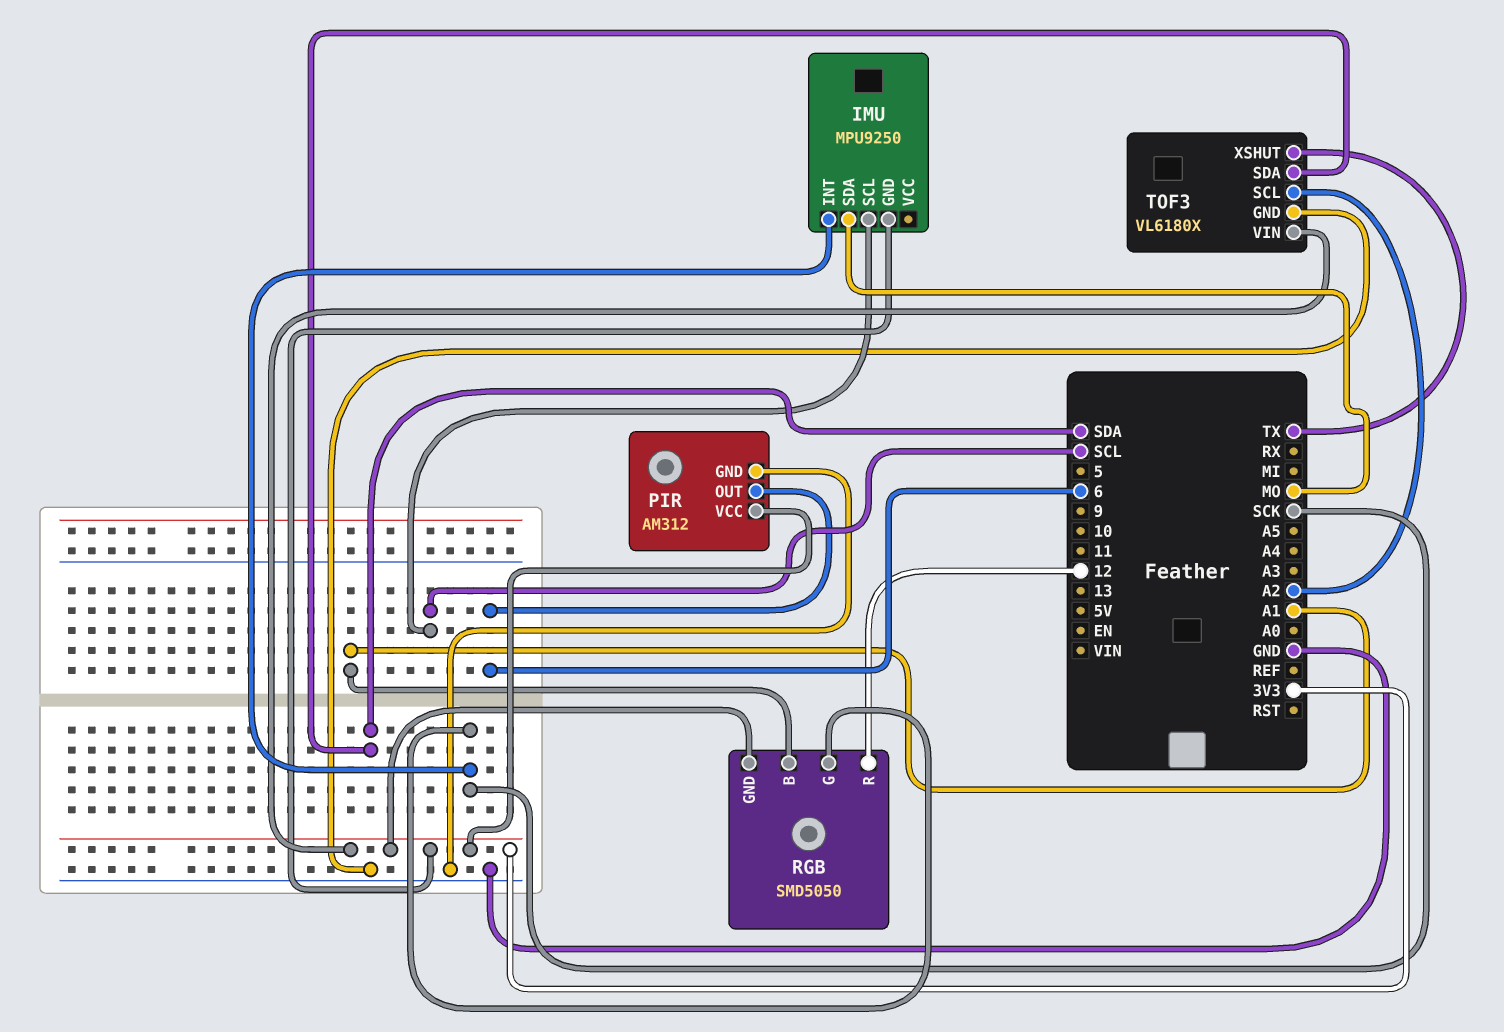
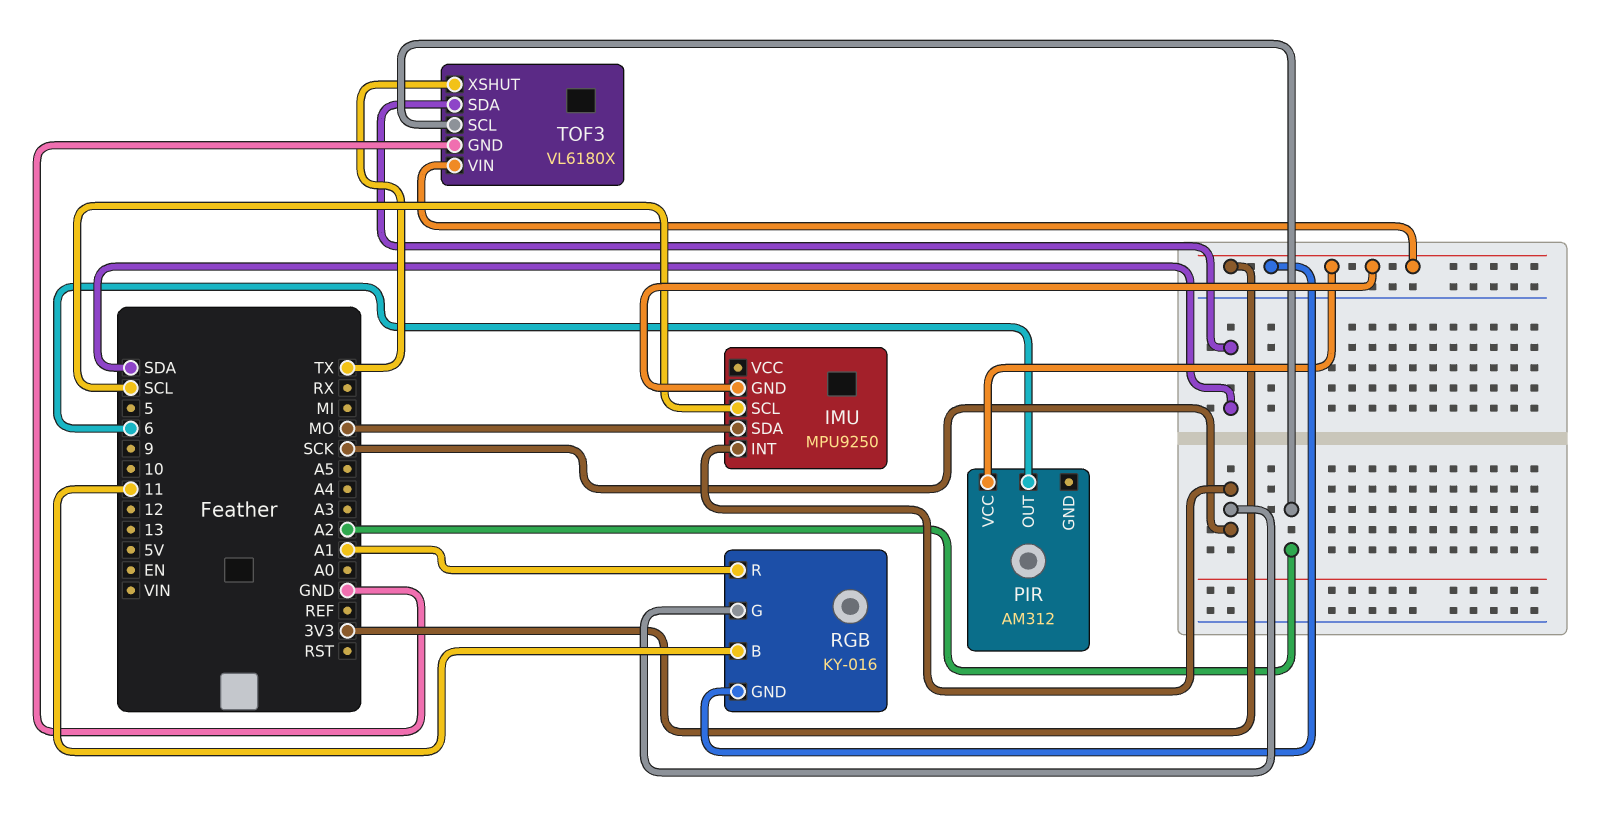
PIR pin GND: GND -> none
RGB: SMD5050 -> KY-016
RGB pin B: A1 -> 11
RGB pin R: 12 -> A1

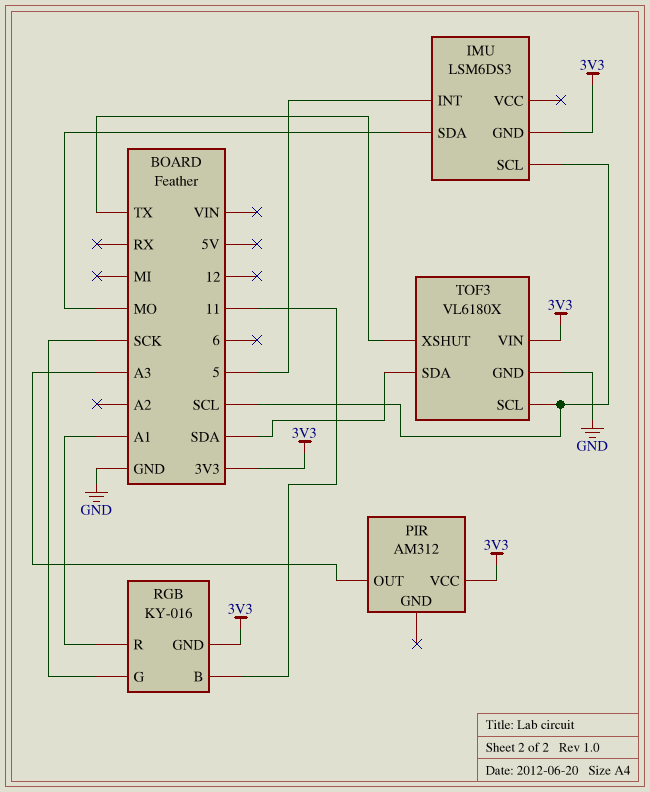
IMU: MPU9250 -> LSM6DS3
IMU pin INT: SCK -> 5
PIR pin OUT: 6 -> A3
TOF3 pin SCL: A2 -> SCL

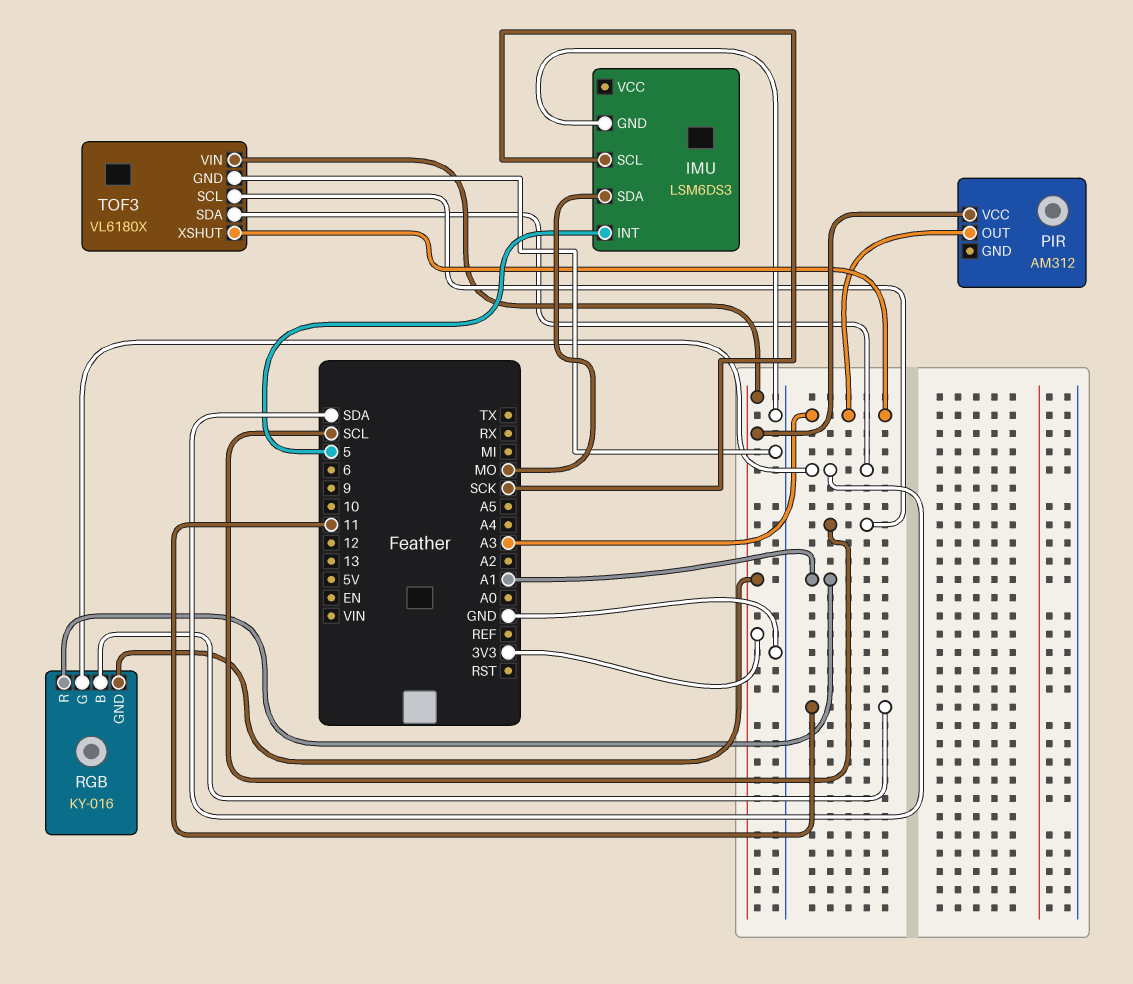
IMU pin GND: 3V3 -> GND
IMU pin SCL: SCL -> SCK
RGB pin G: SCK -> SDA
TOF3 pin XSHUT: TX -> A3

